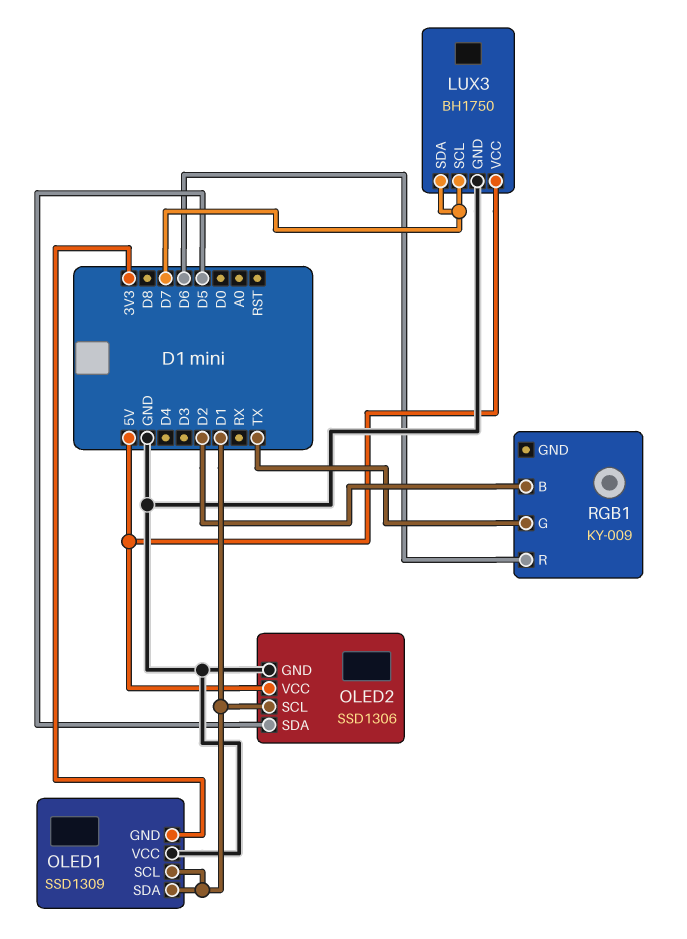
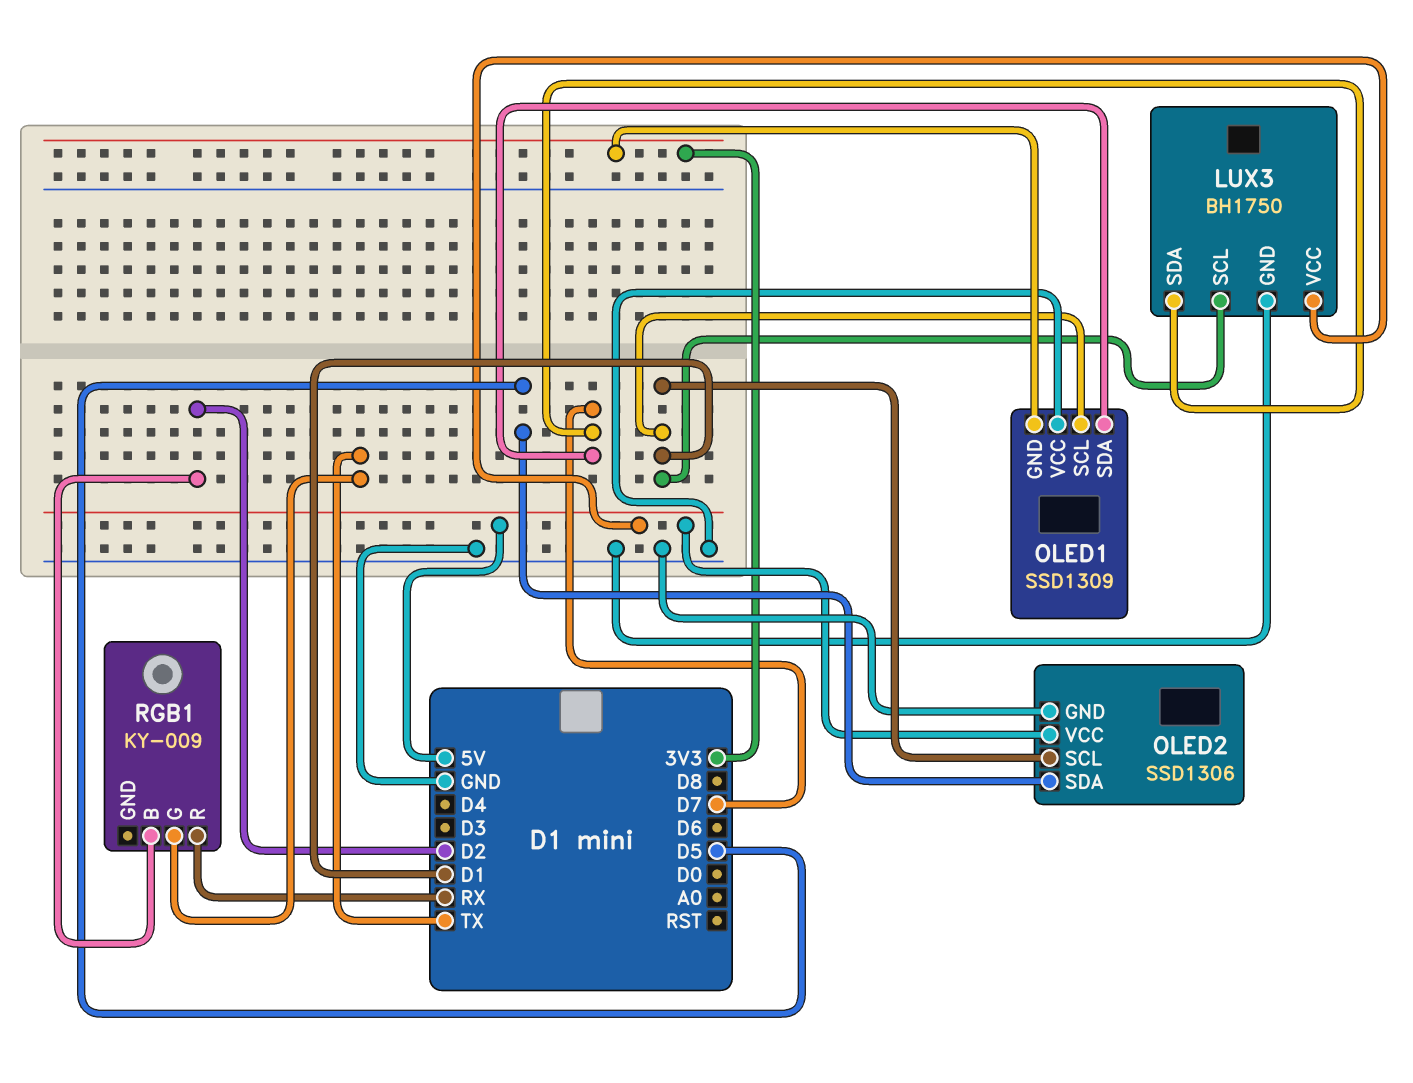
LUX3 pin SCL: D7 -> D1
OLED1 pin SDA: D1 -> D7
RGB1 pin R: D6 -> RX

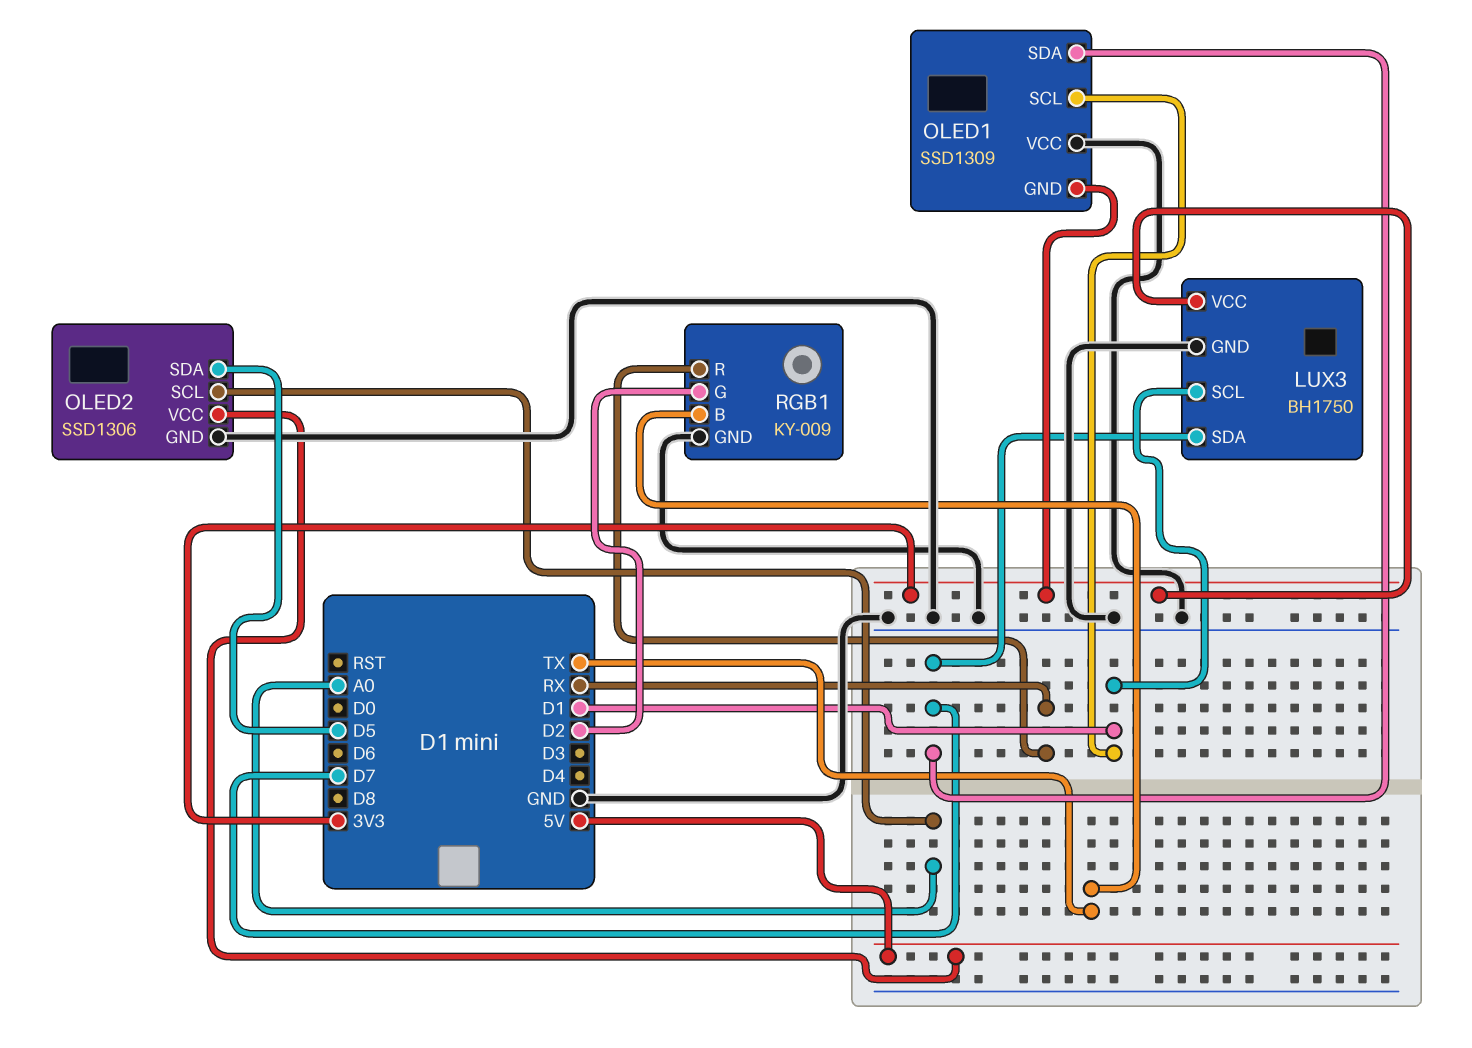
LUX3 pin VCC: 5V -> 3V3
OLED2 pin SCL: D1 -> A0
RGB1 pin B: D2 -> TX
RGB1 pin G: TX -> D2
RGB1 pin GND: none -> GND

